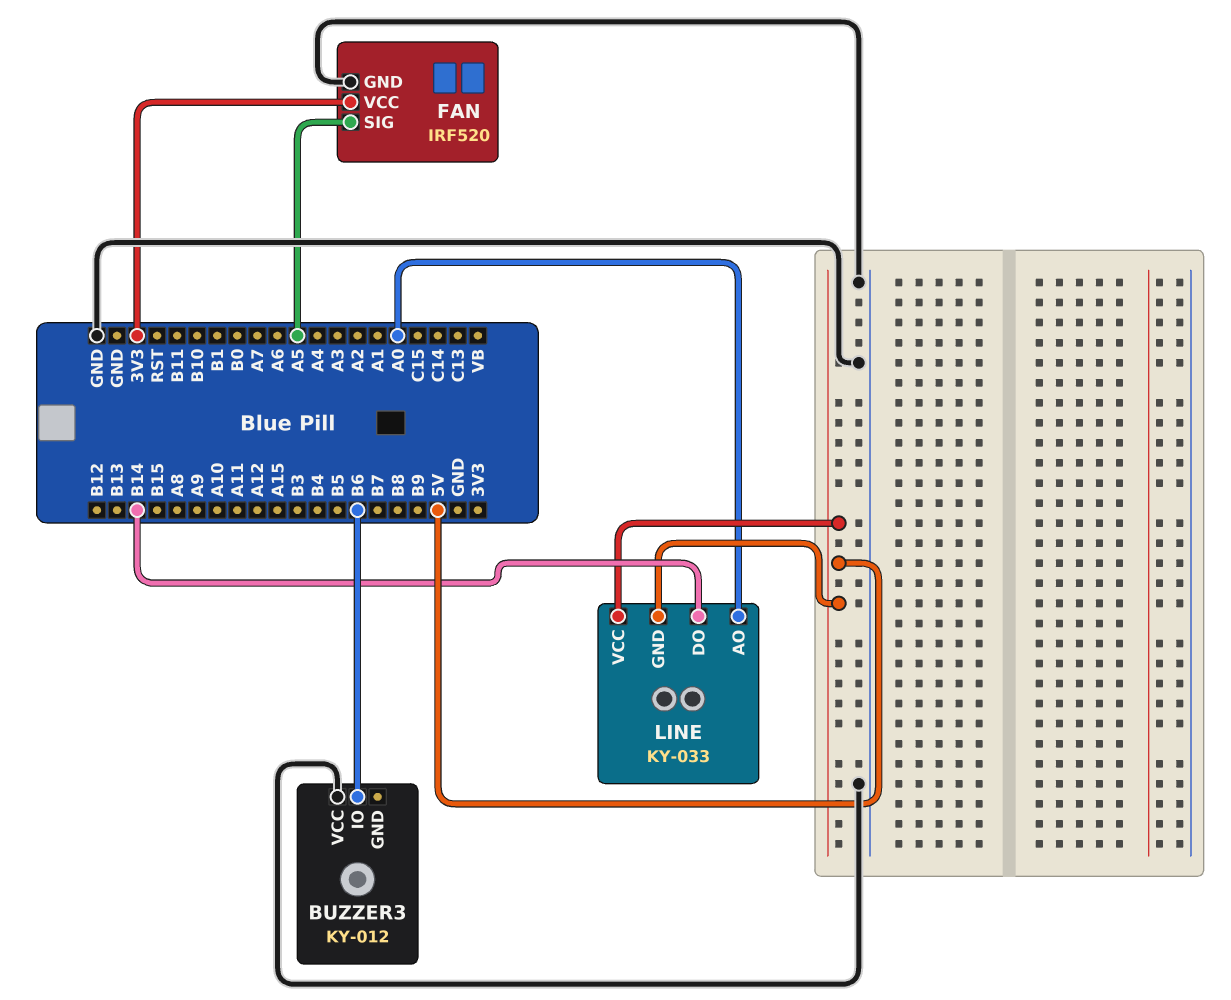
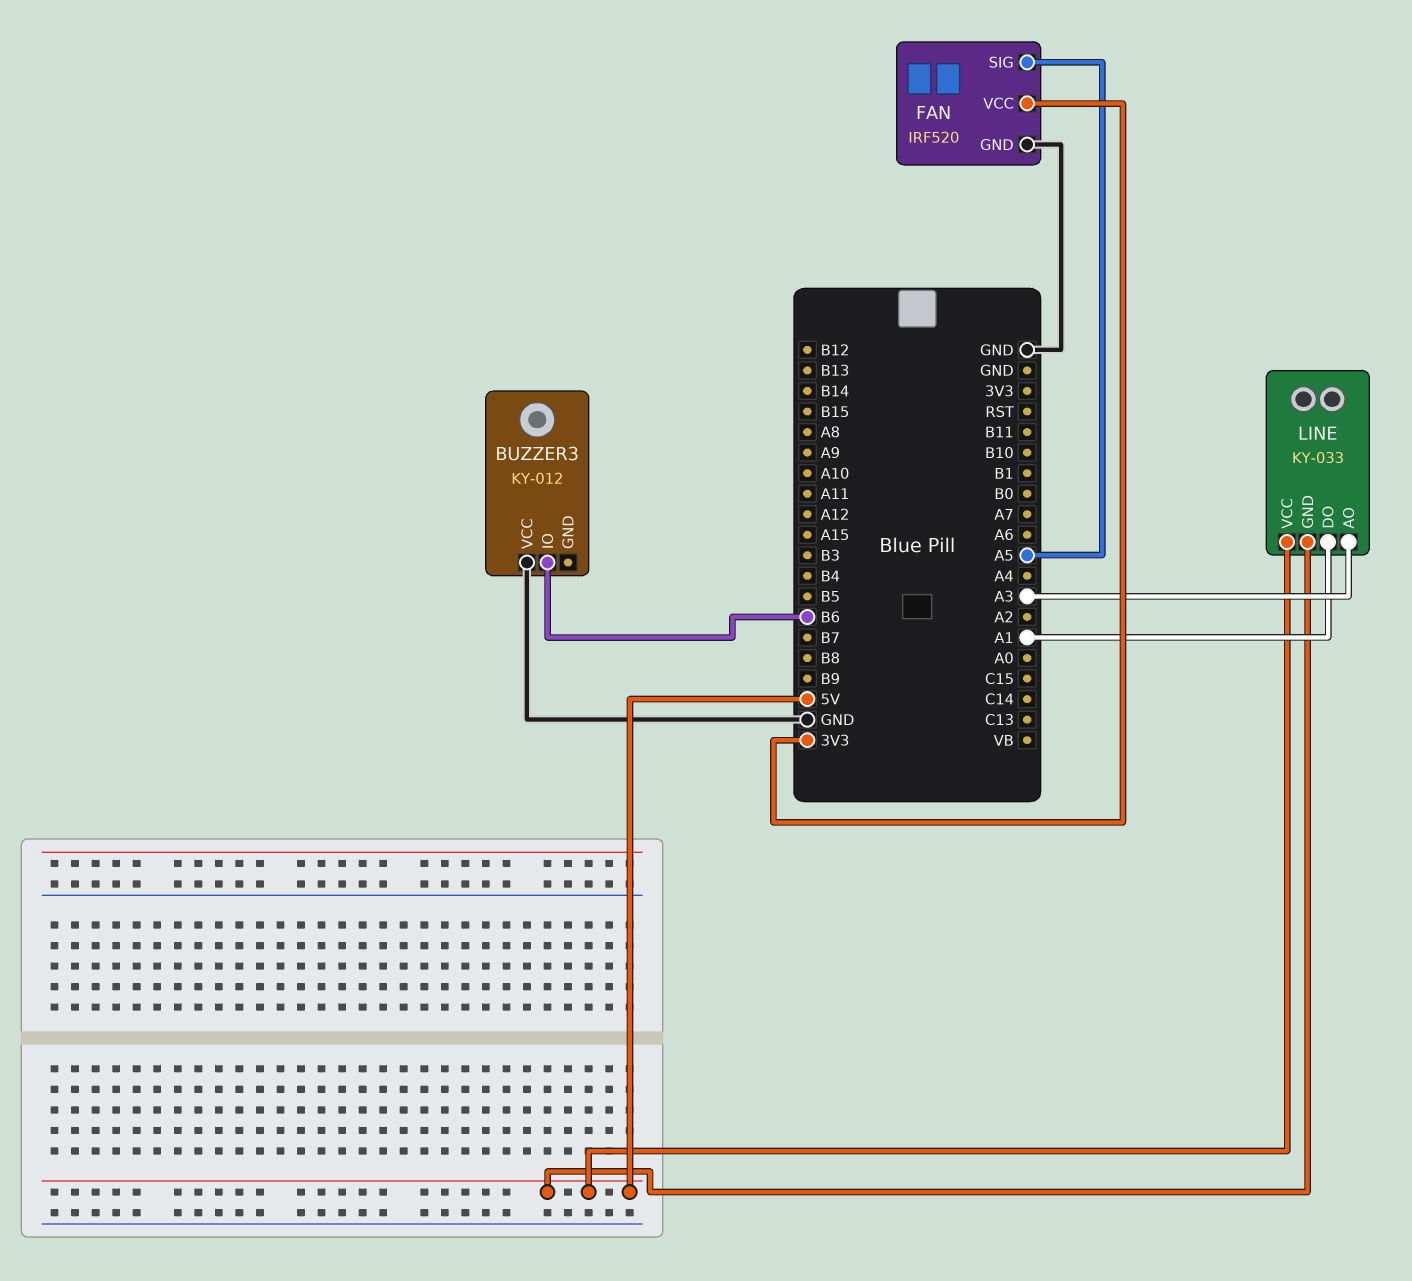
LINE pin AO: A0 -> A3
LINE pin DO: B14 -> A1

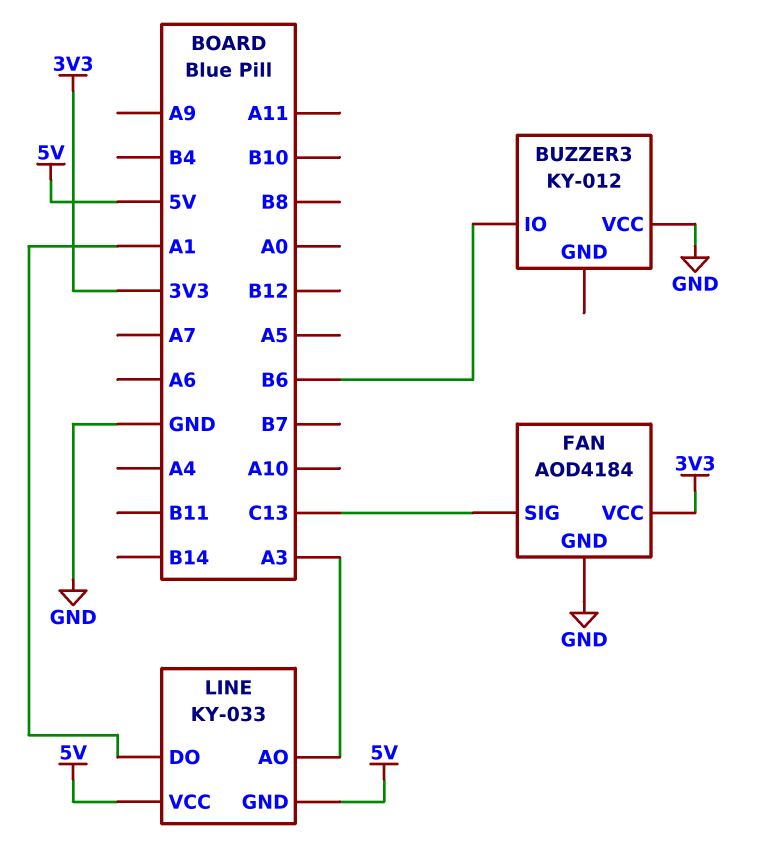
FAN: IRF520 -> AOD4184
FAN pin SIG: A5 -> C13

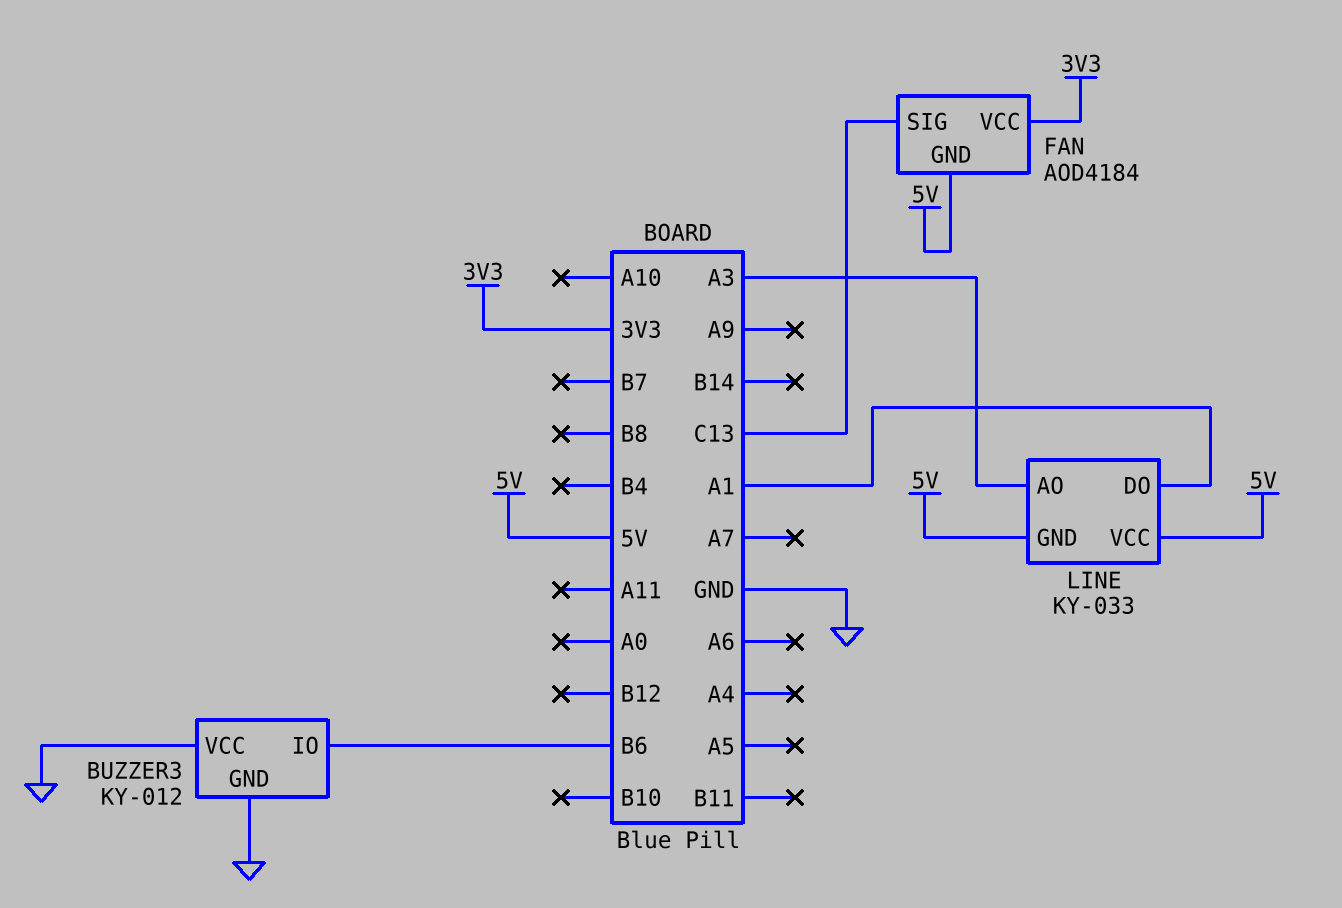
BUZZER3 pin GND: none -> GND
FAN pin GND: GND -> 5V

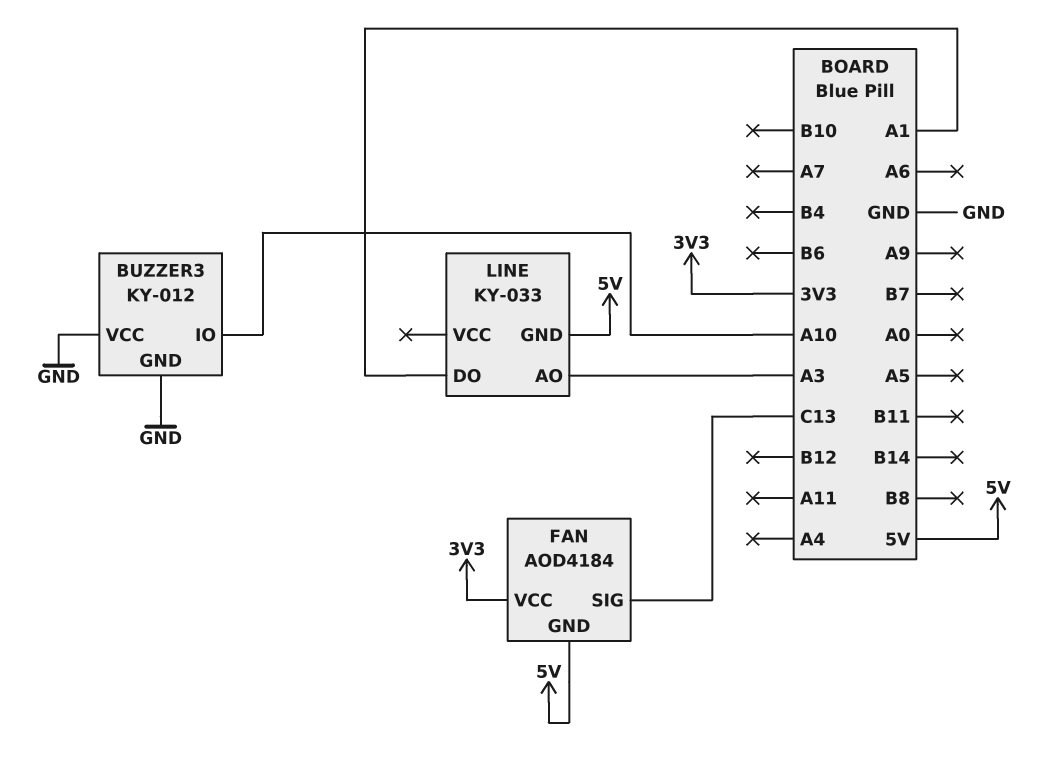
BUZZER3 pin IO: B6 -> A10
LINE pin VCC: 5V -> none

